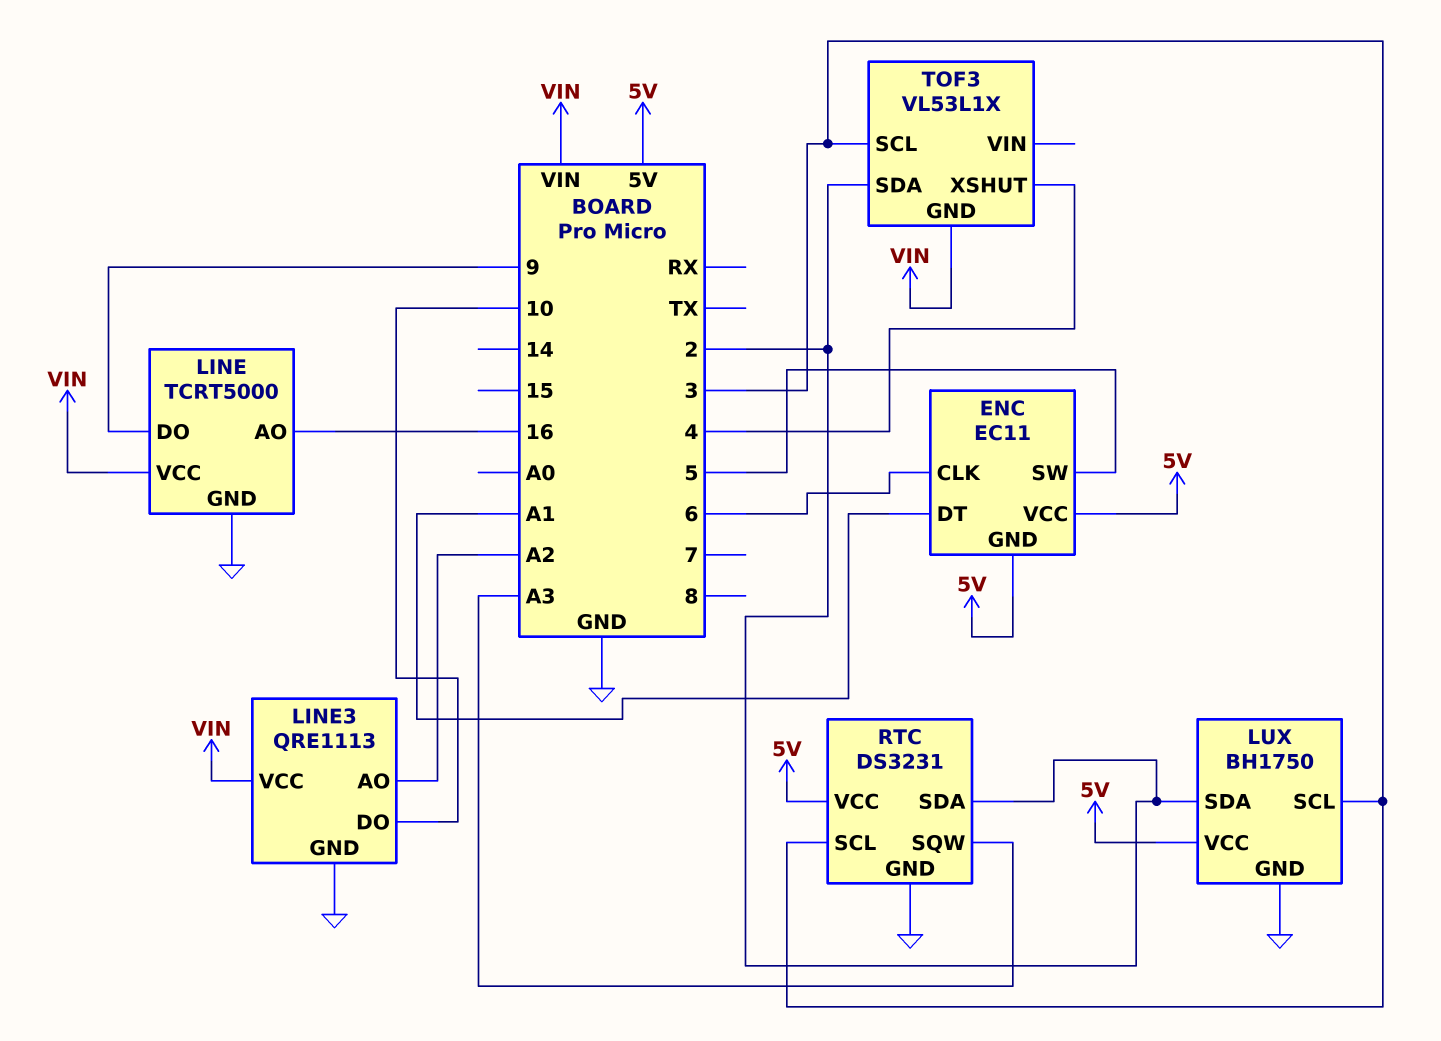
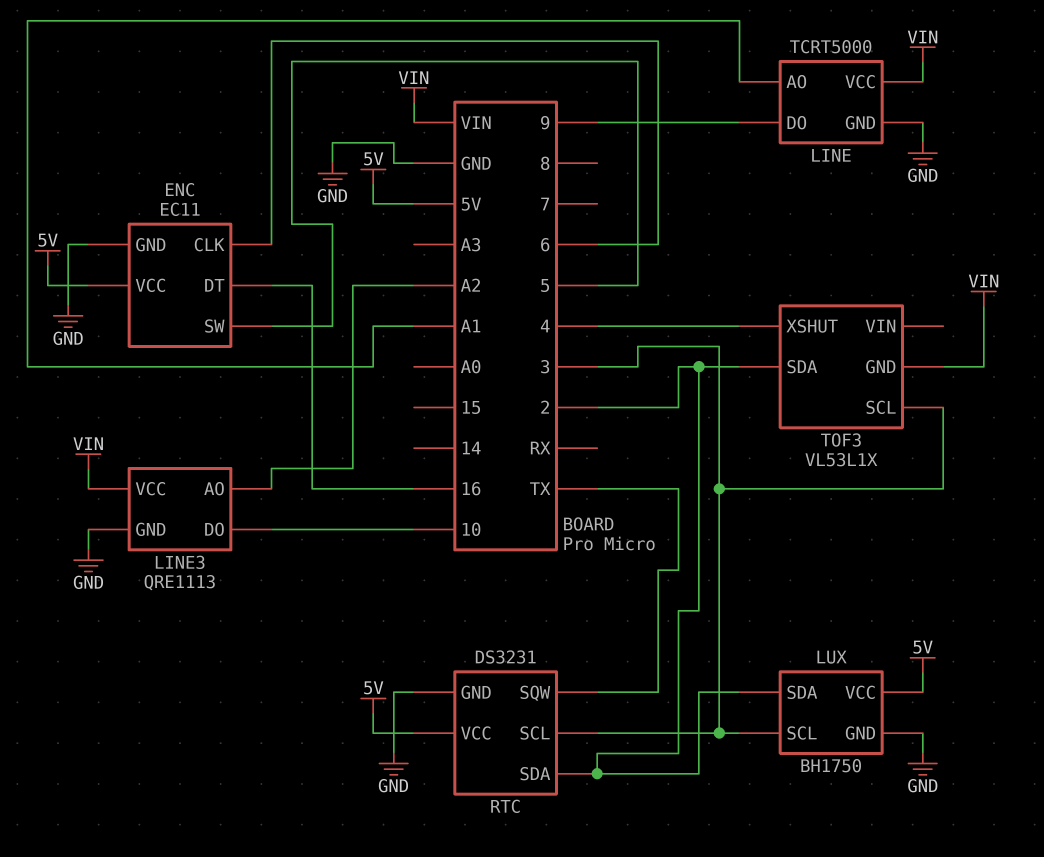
ENC pin DT: A1 -> 16
ENC pin GND: 5V -> GND
LINE pin AO: 16 -> A1
RTC pin SQW: A3 -> TX

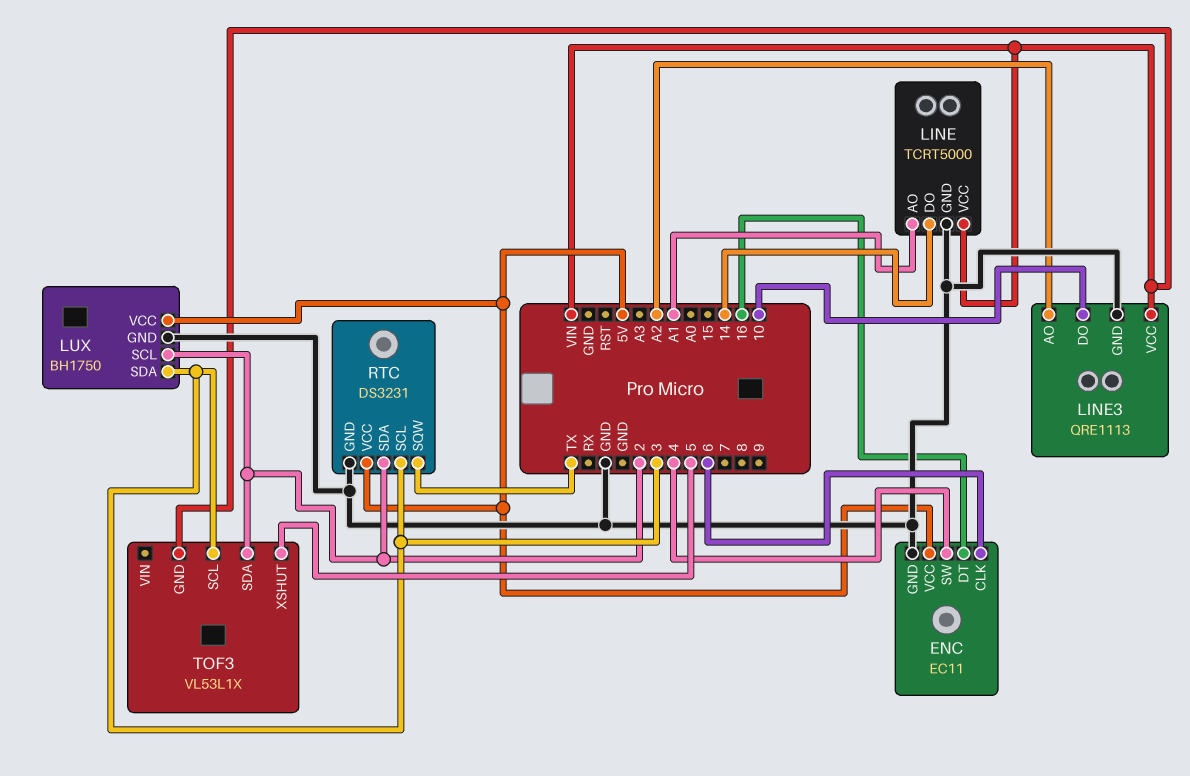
ENC pin SW: 5 -> 4
LINE pin DO: 9 -> 14
LUX pin SCL: 3 -> 2
LUX pin SDA: 2 -> 3
TOF3 pin XSHUT: 4 -> 5

